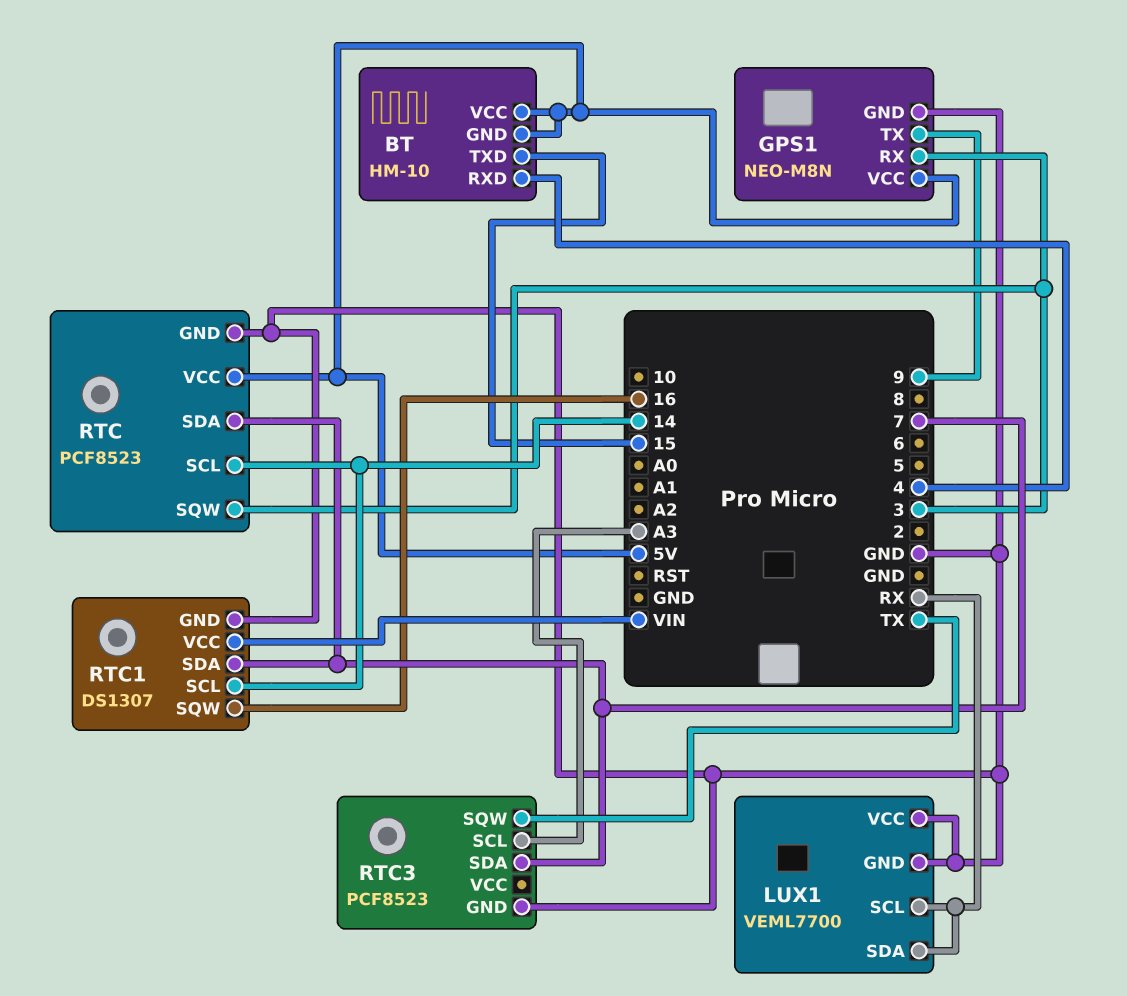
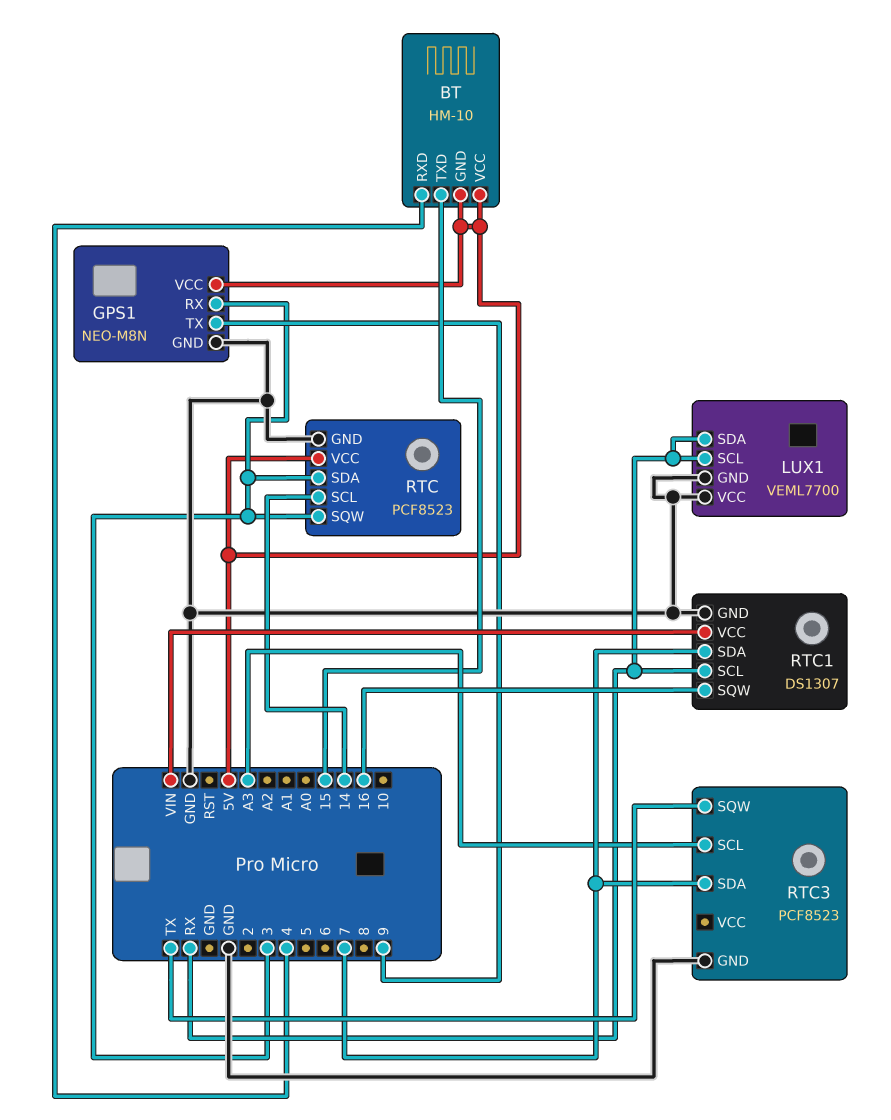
RTC pin SDA: 7 -> 3
RTC1 pin SCL: 14 -> RX

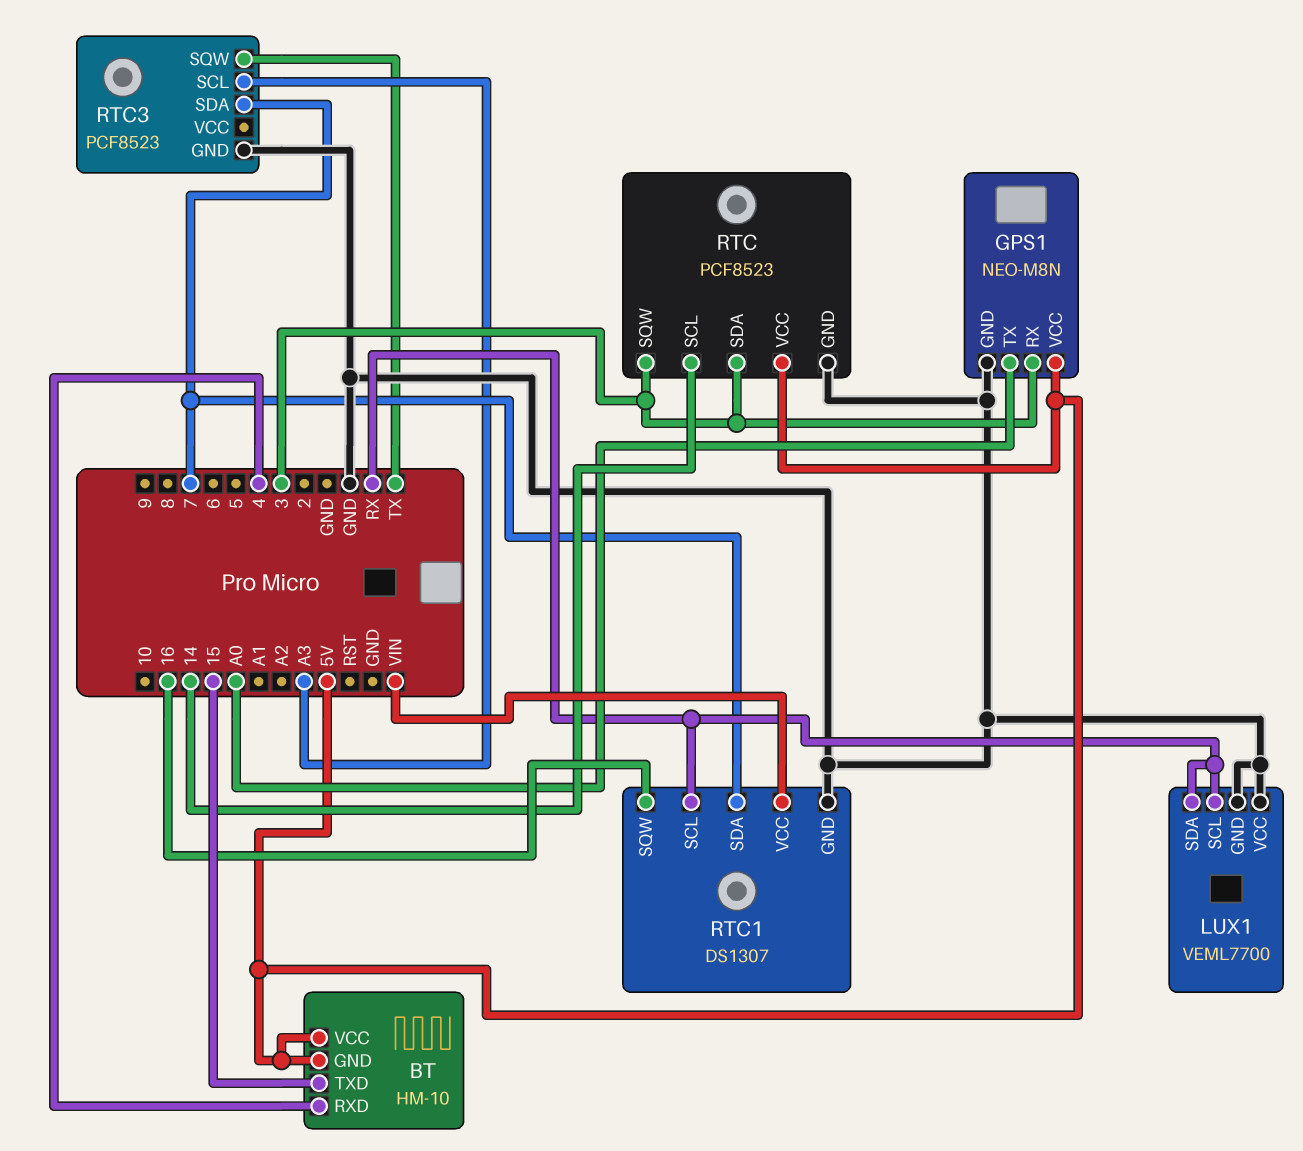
GPS1 pin TX: 9 -> A0

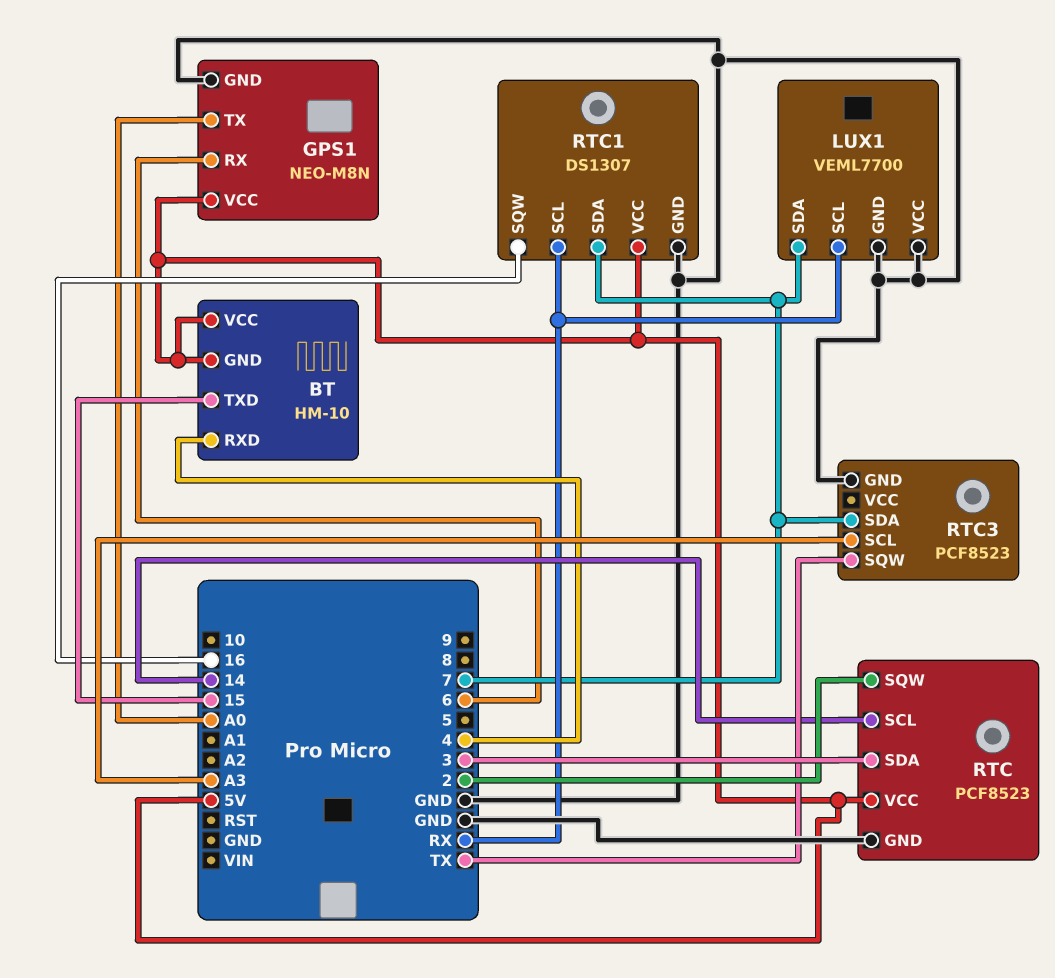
GPS1 pin RX: 3 -> 6
LUX1 pin SDA: RX -> 7
RTC pin SQW: 3 -> 2
RTC1 pin VCC: VIN -> 5V

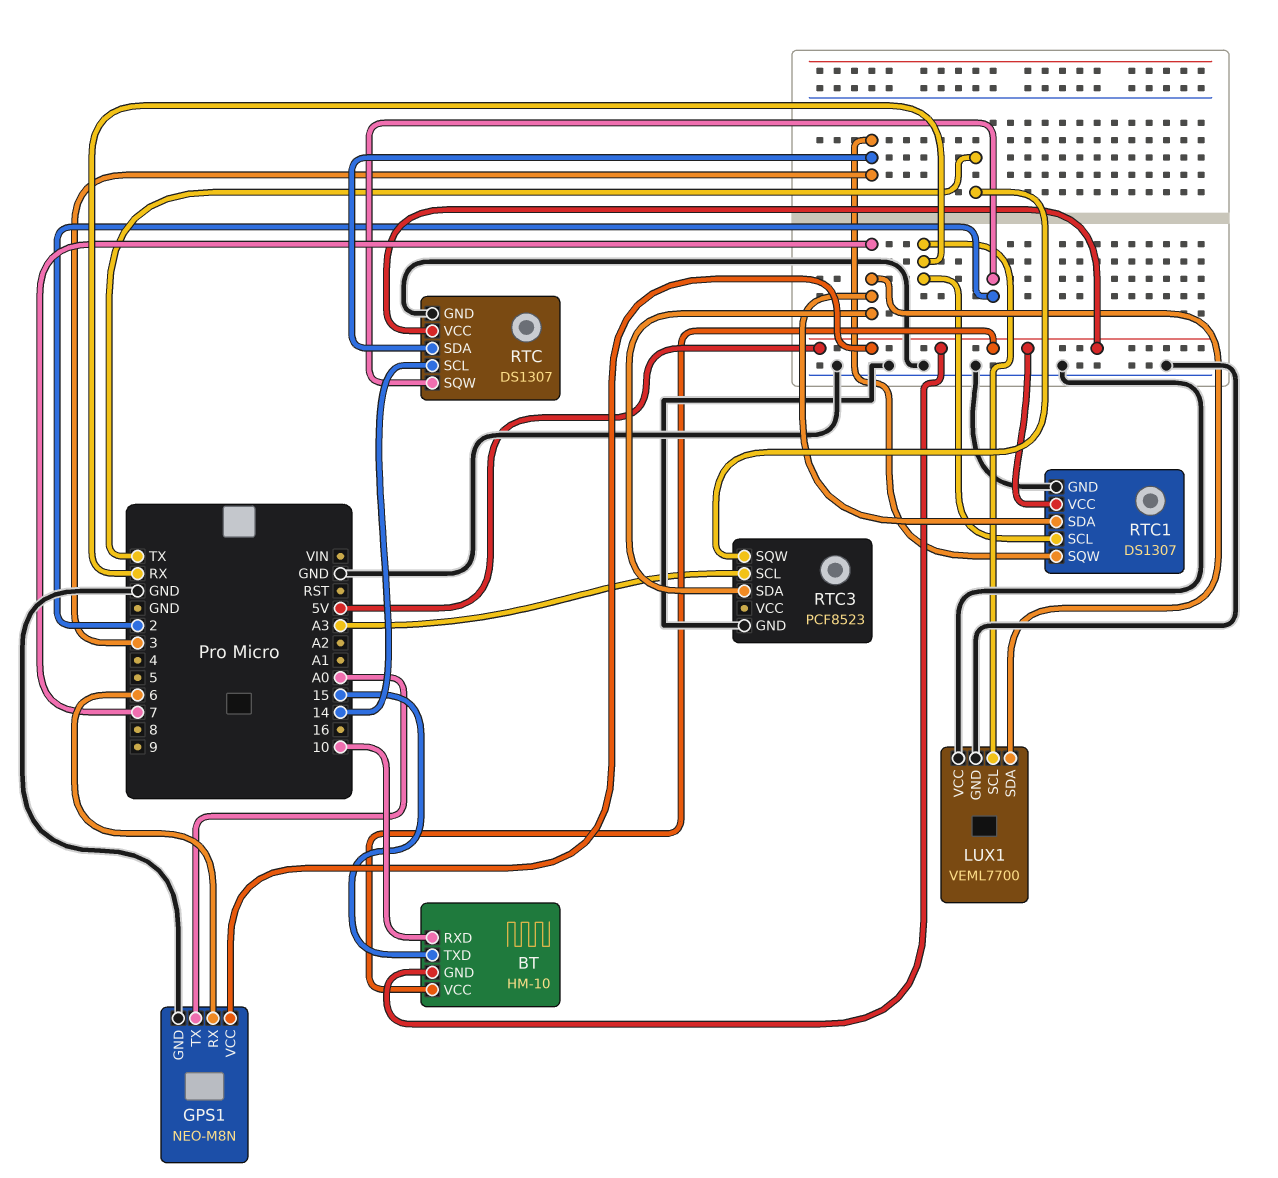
BT pin RXD: 4 -> 10
RTC: PCF8523 -> DS1307
RTC1 pin SQW: 16 -> 3

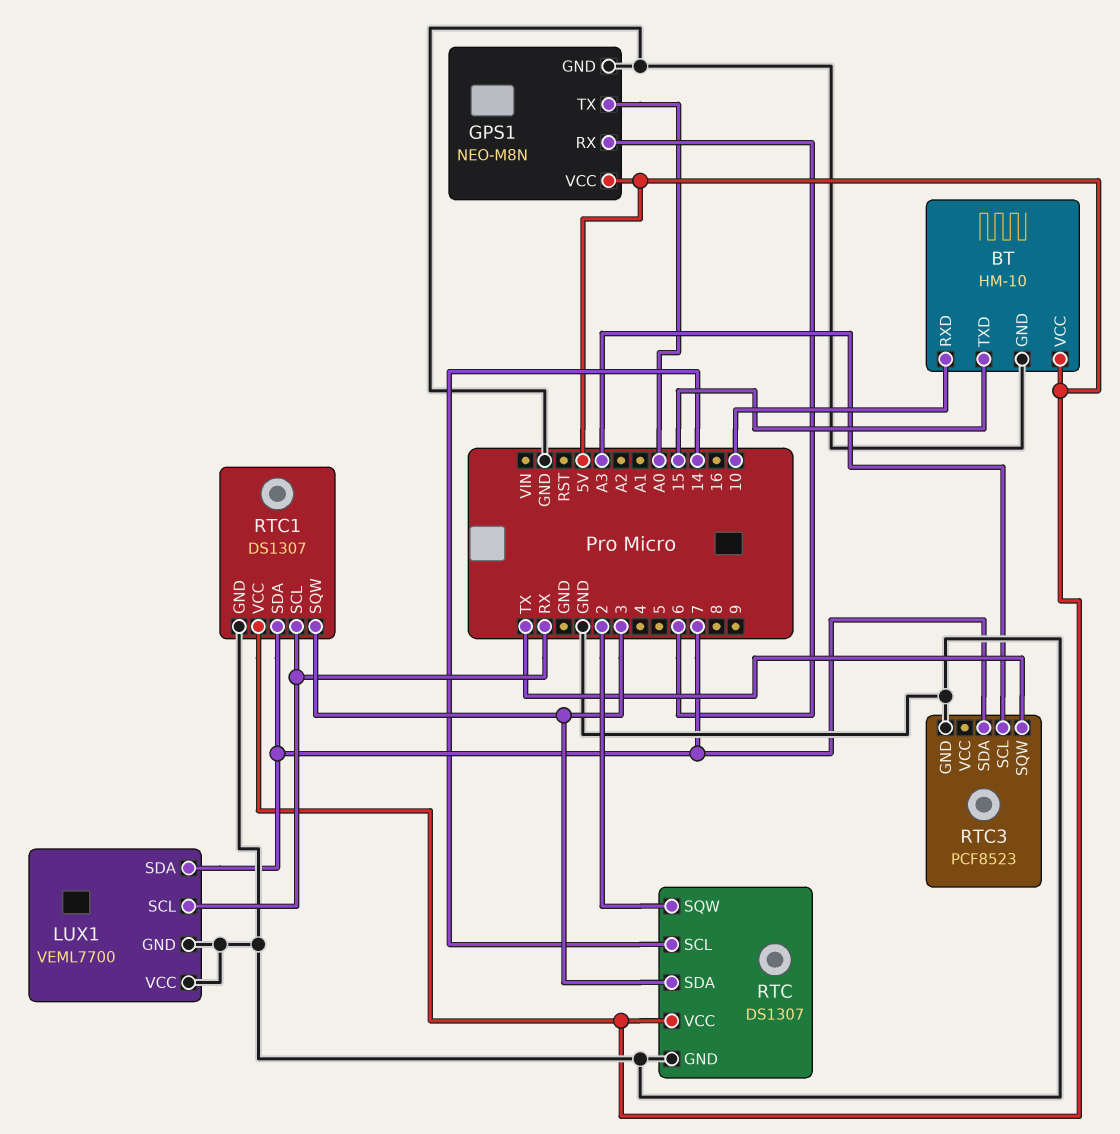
BT pin GND: 5V -> GND

